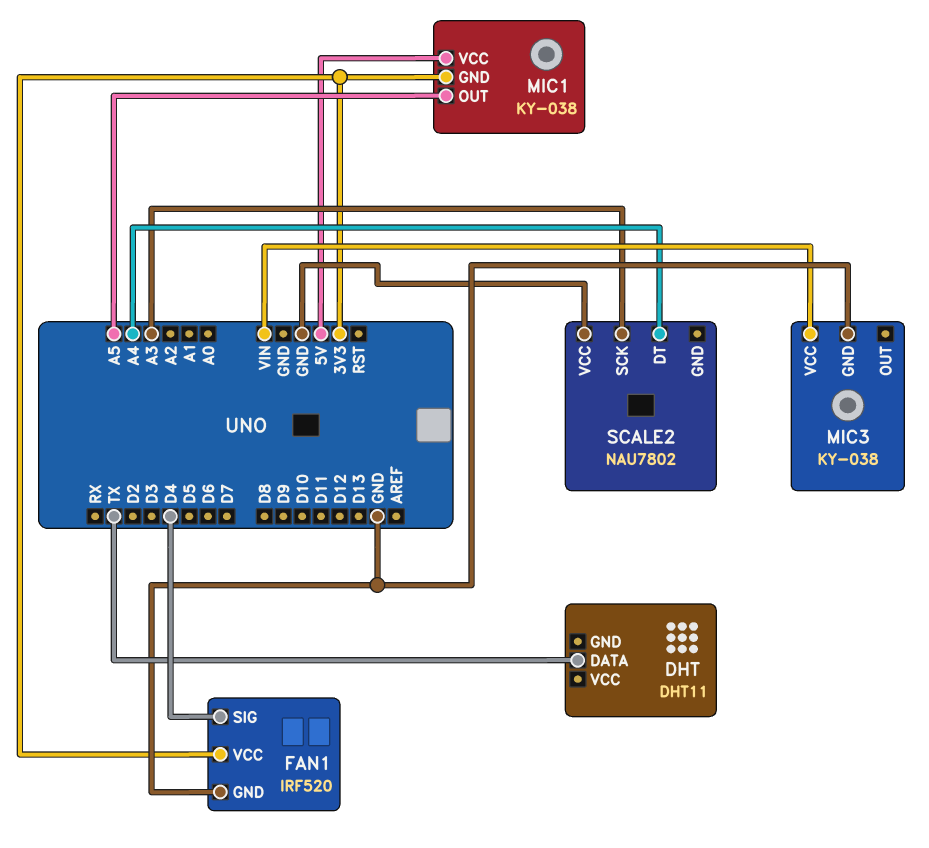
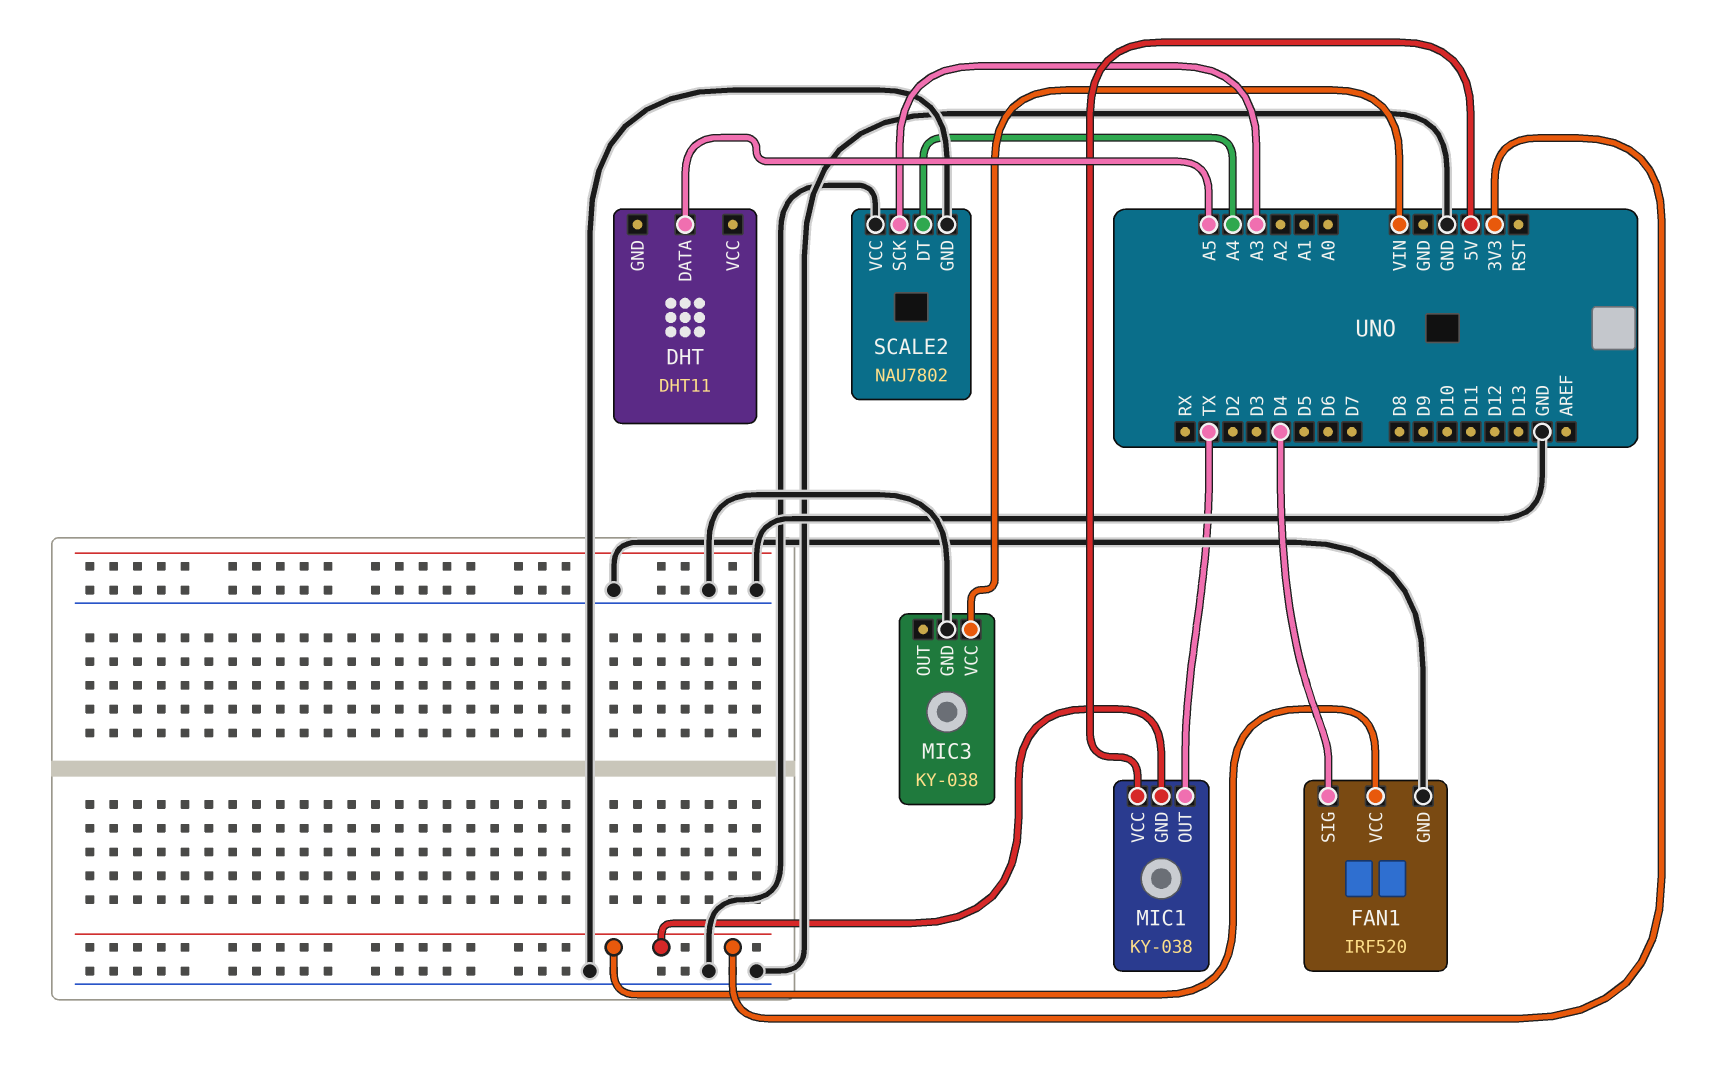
DHT pin DATA: TX -> A5
MIC1 pin OUT: A5 -> TX
SCALE2 pin GND: none -> GND

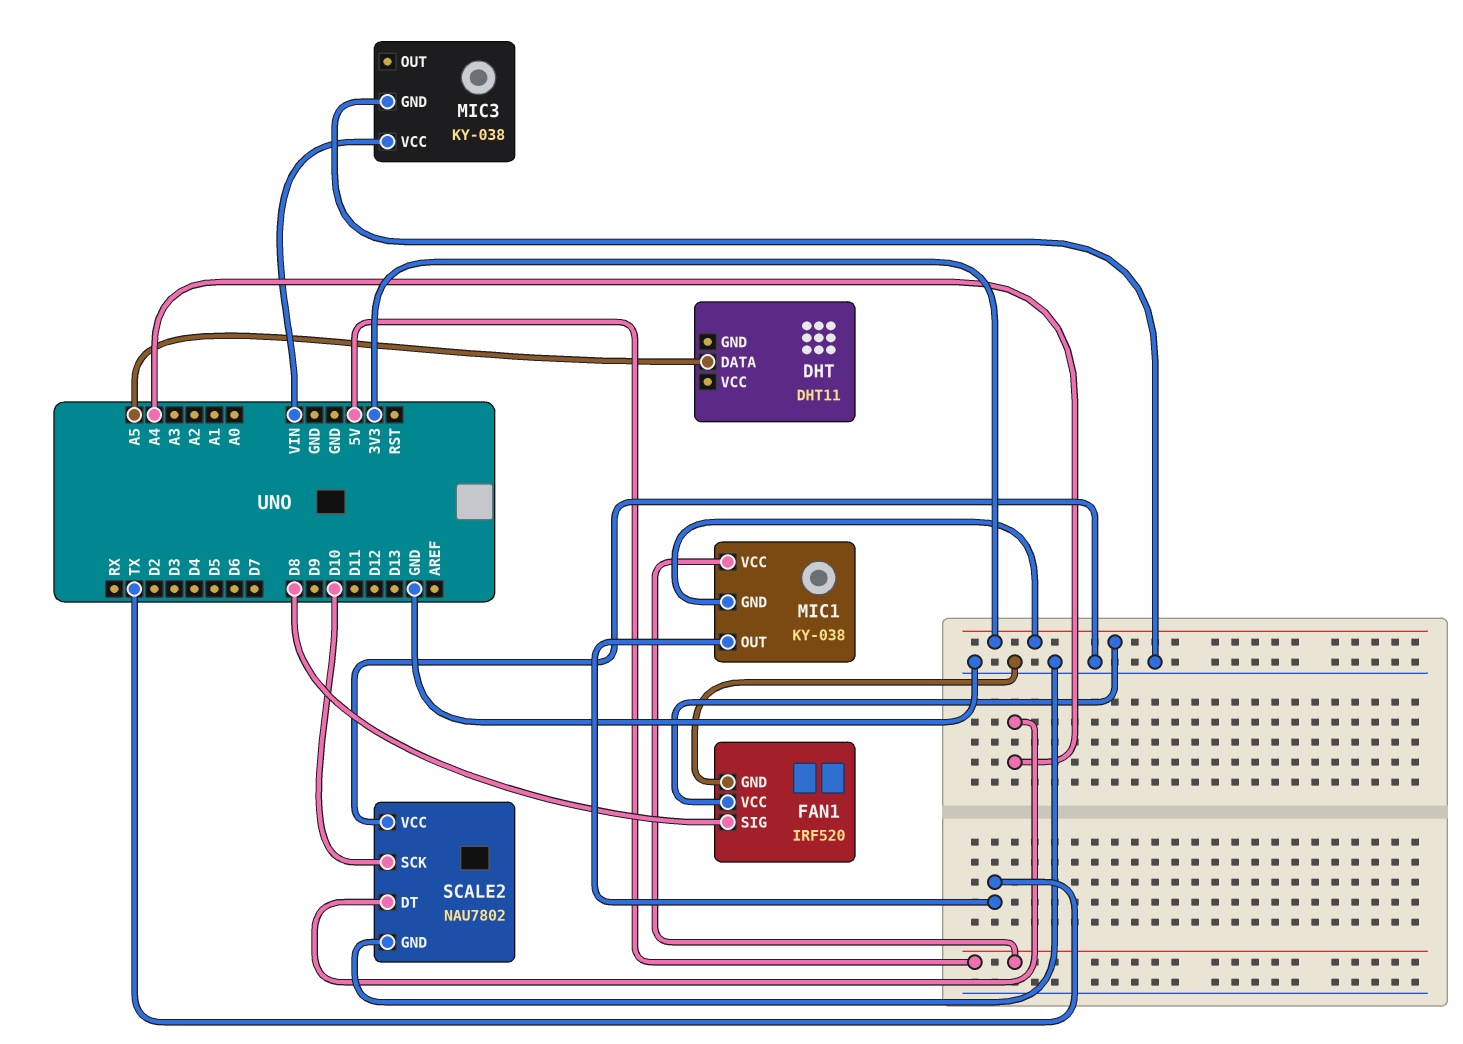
FAN1 pin SIG: D4 -> D8
SCALE2 pin SCK: A3 -> D10

